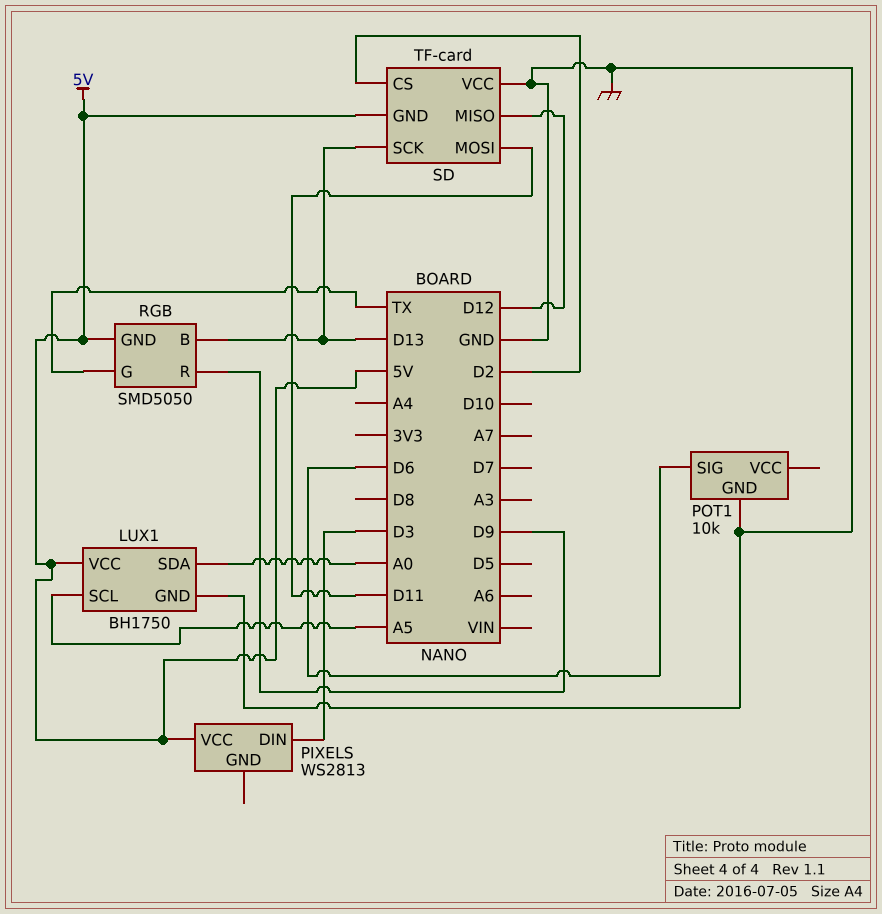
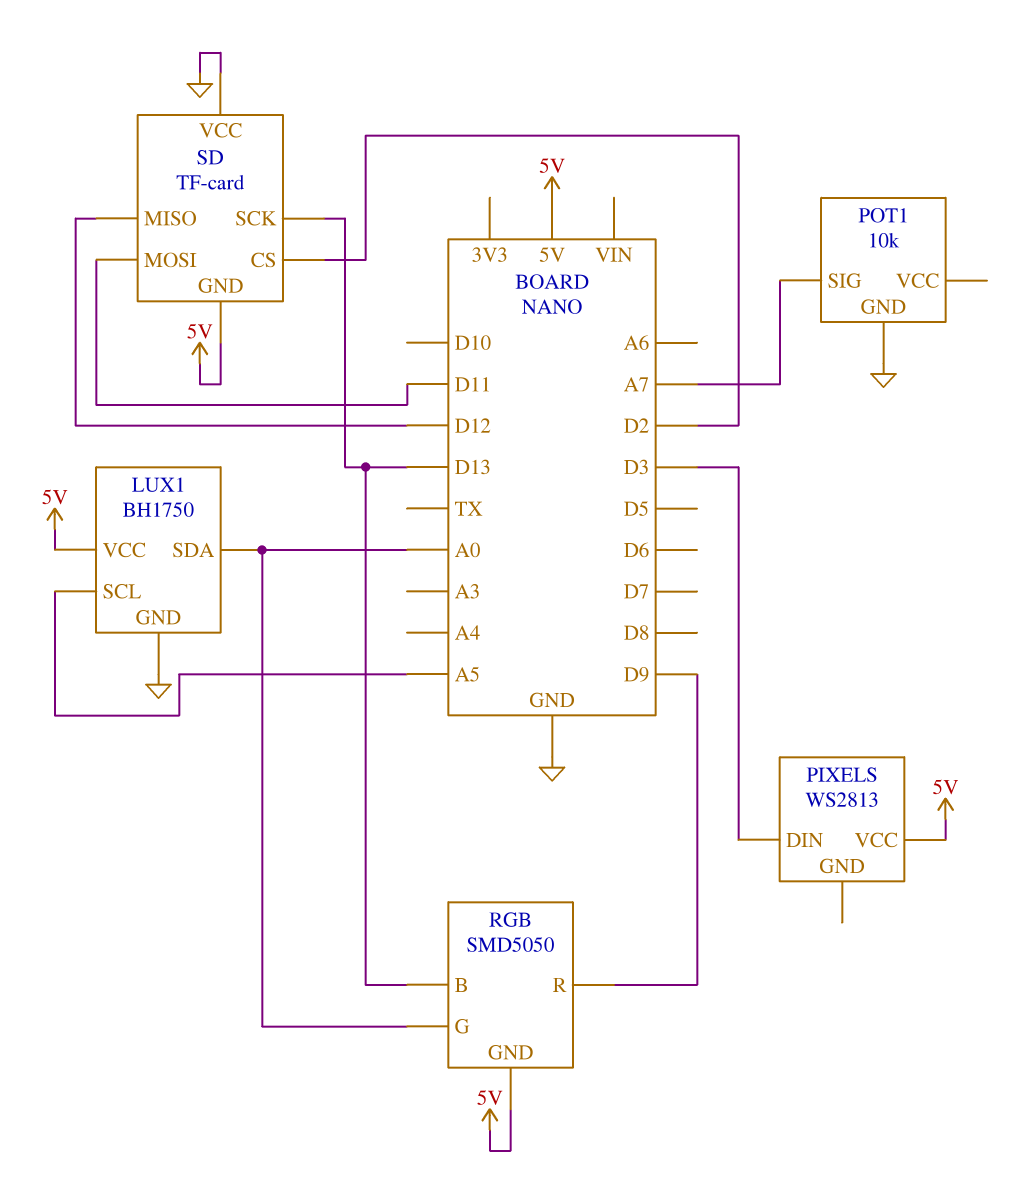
POT1 pin SIG: D6 -> A7
RGB pin G: TX -> A0

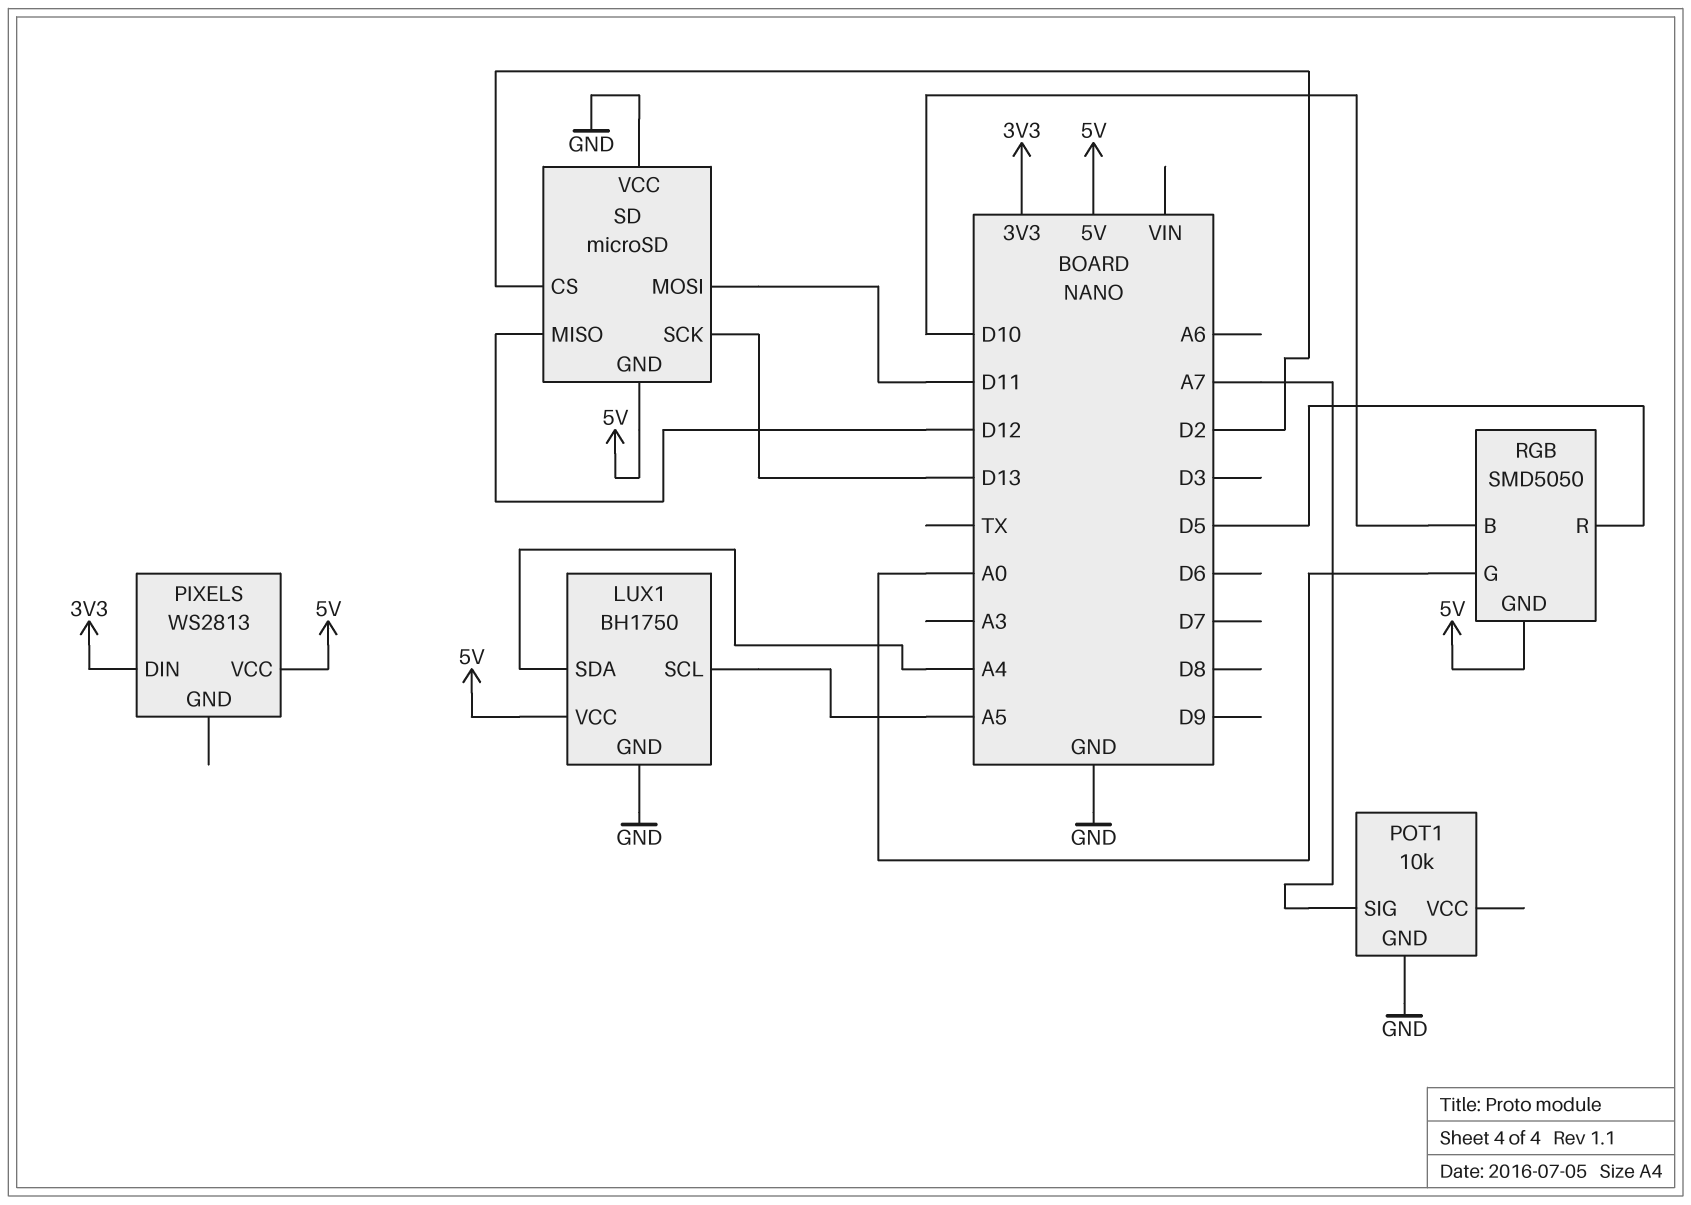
LUX1 pin SDA: A0 -> A4
PIXELS pin DIN: D3 -> 3V3
RGB pin B: D13 -> D10
RGB pin R: D9 -> D5
SD: TF-card -> microSD

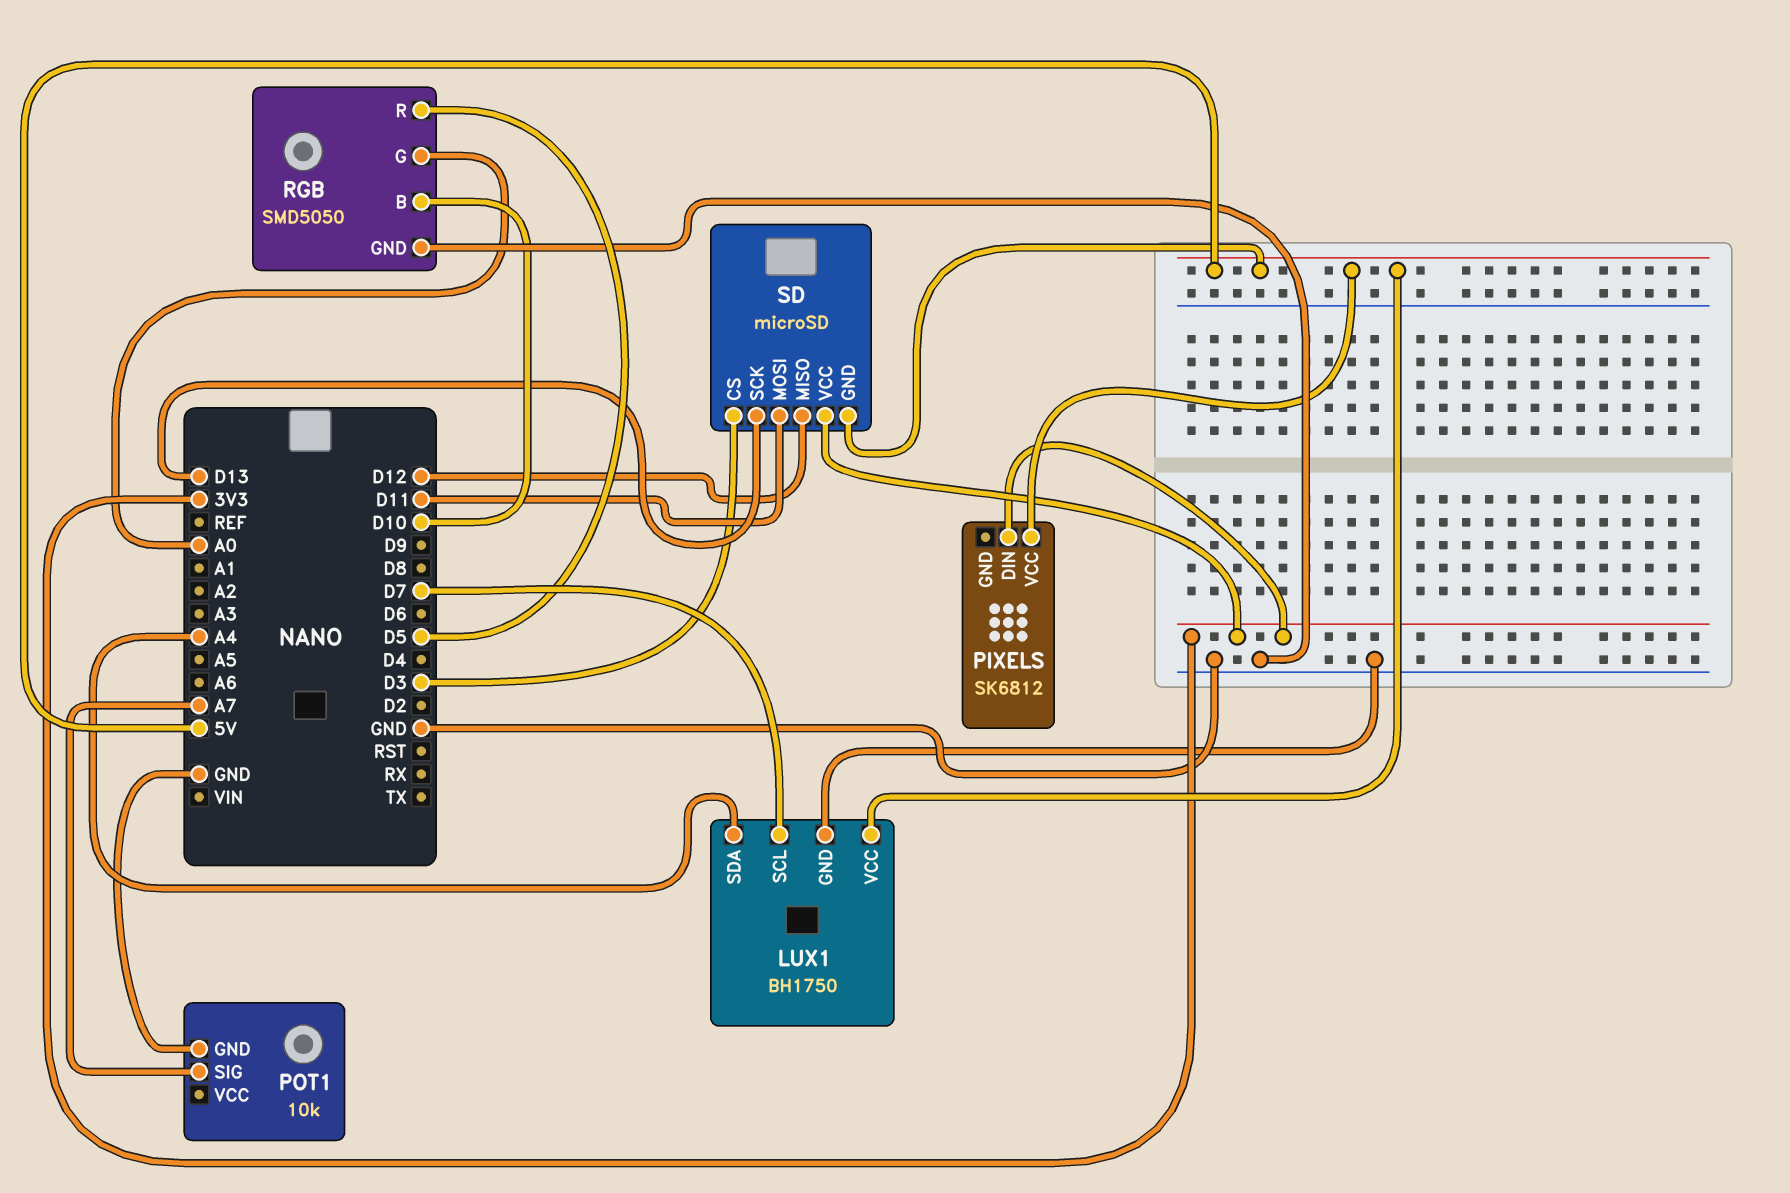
LUX1 pin SCL: A5 -> D7
PIXELS: WS2813 -> SK6812
RGB pin GND: 5V -> GND
SD pin CS: D2 -> D3
SD pin VCC: GND -> 3V3

